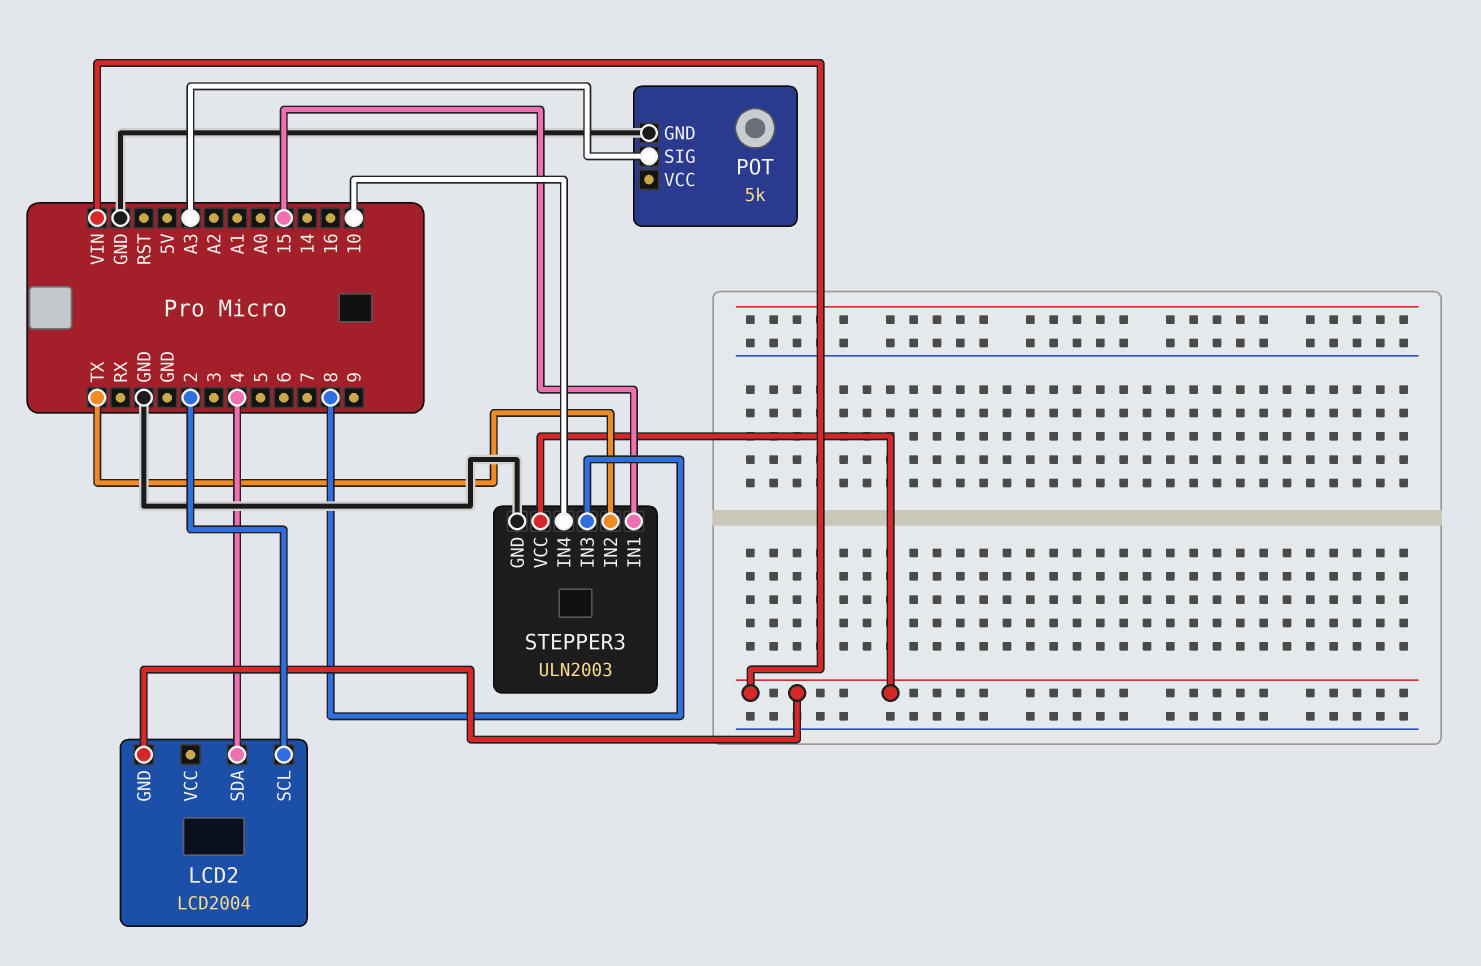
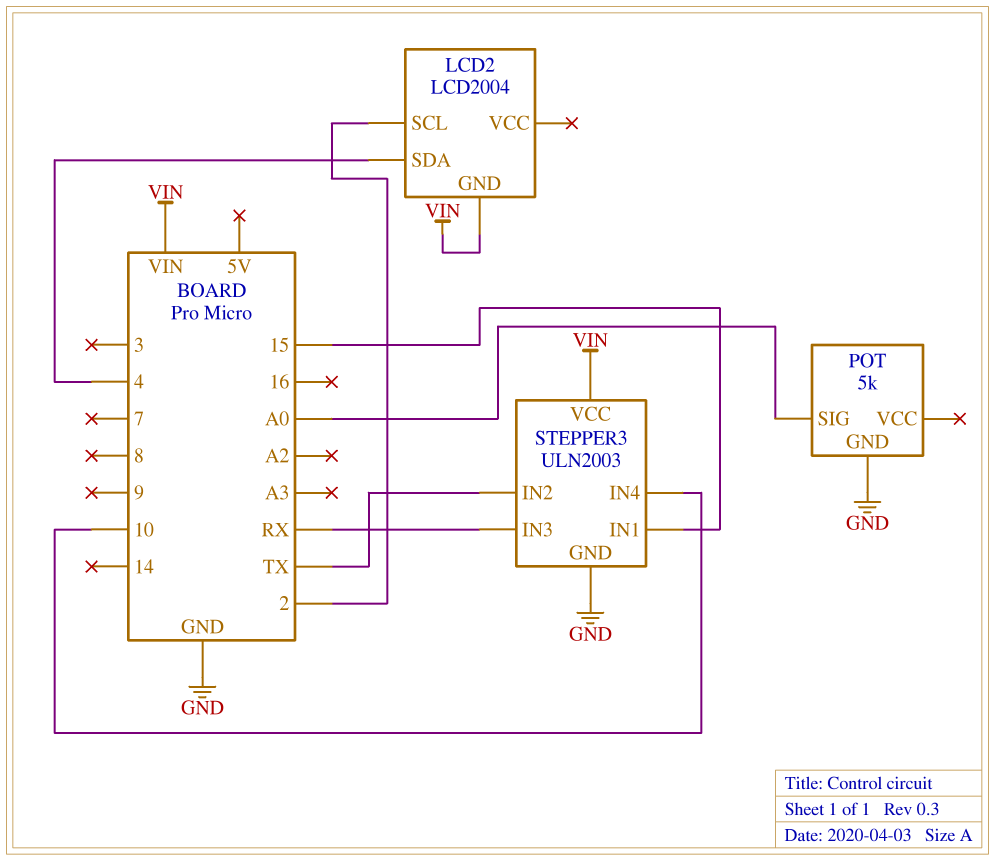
POT pin SIG: A3 -> A0
STEPPER3 pin IN3: 8 -> RX

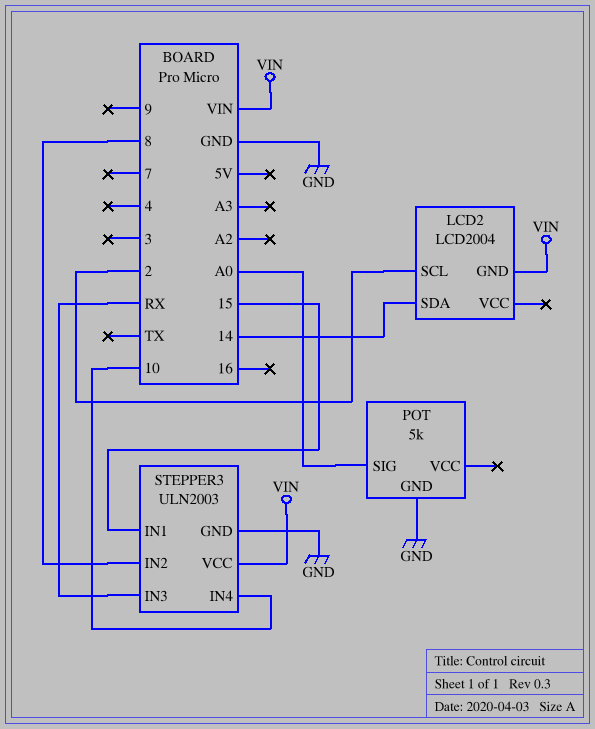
LCD2 pin SDA: 4 -> 14
STEPPER3 pin IN2: TX -> 8

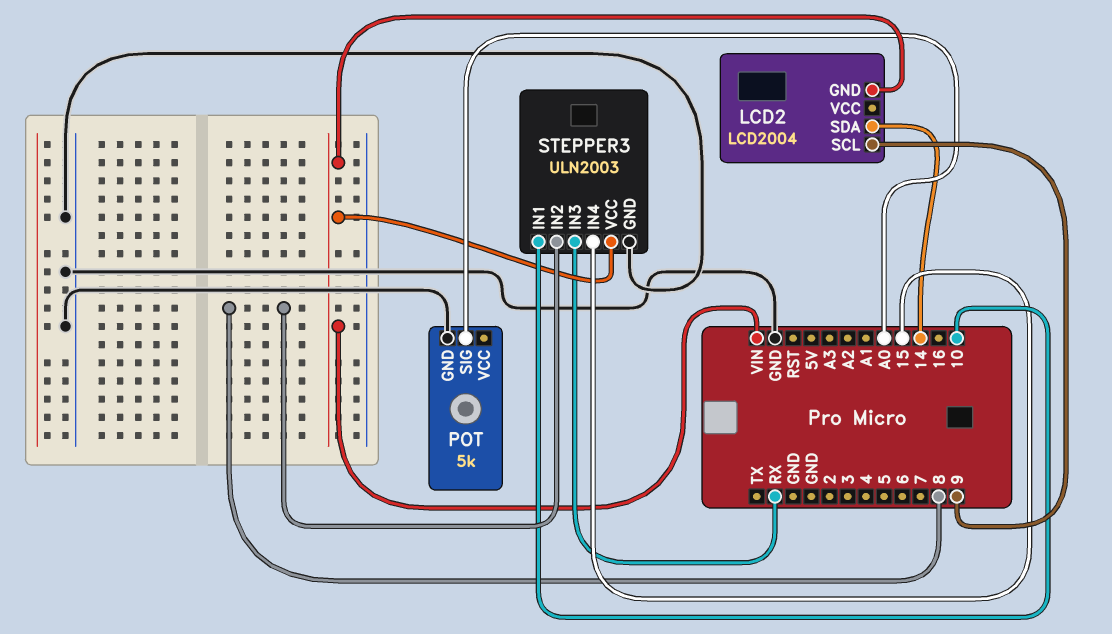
LCD2 pin SCL: 2 -> 9
STEPPER3 pin IN1: 15 -> 10
STEPPER3 pin IN4: 10 -> 15

